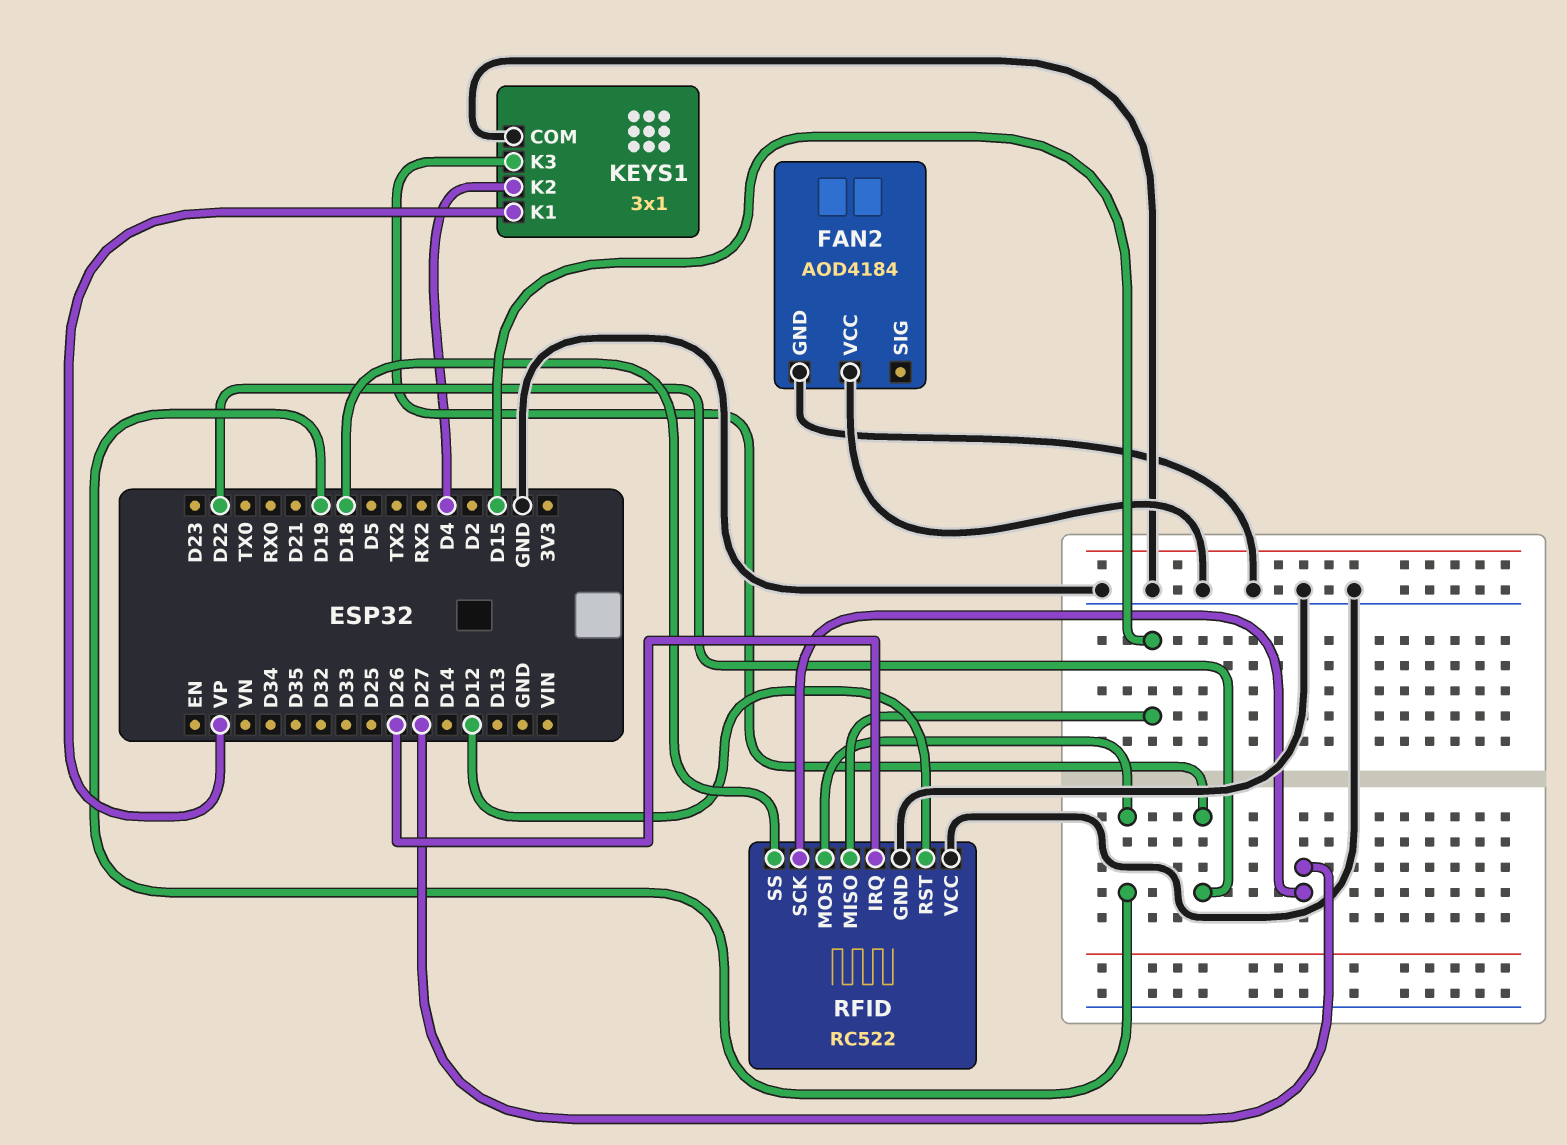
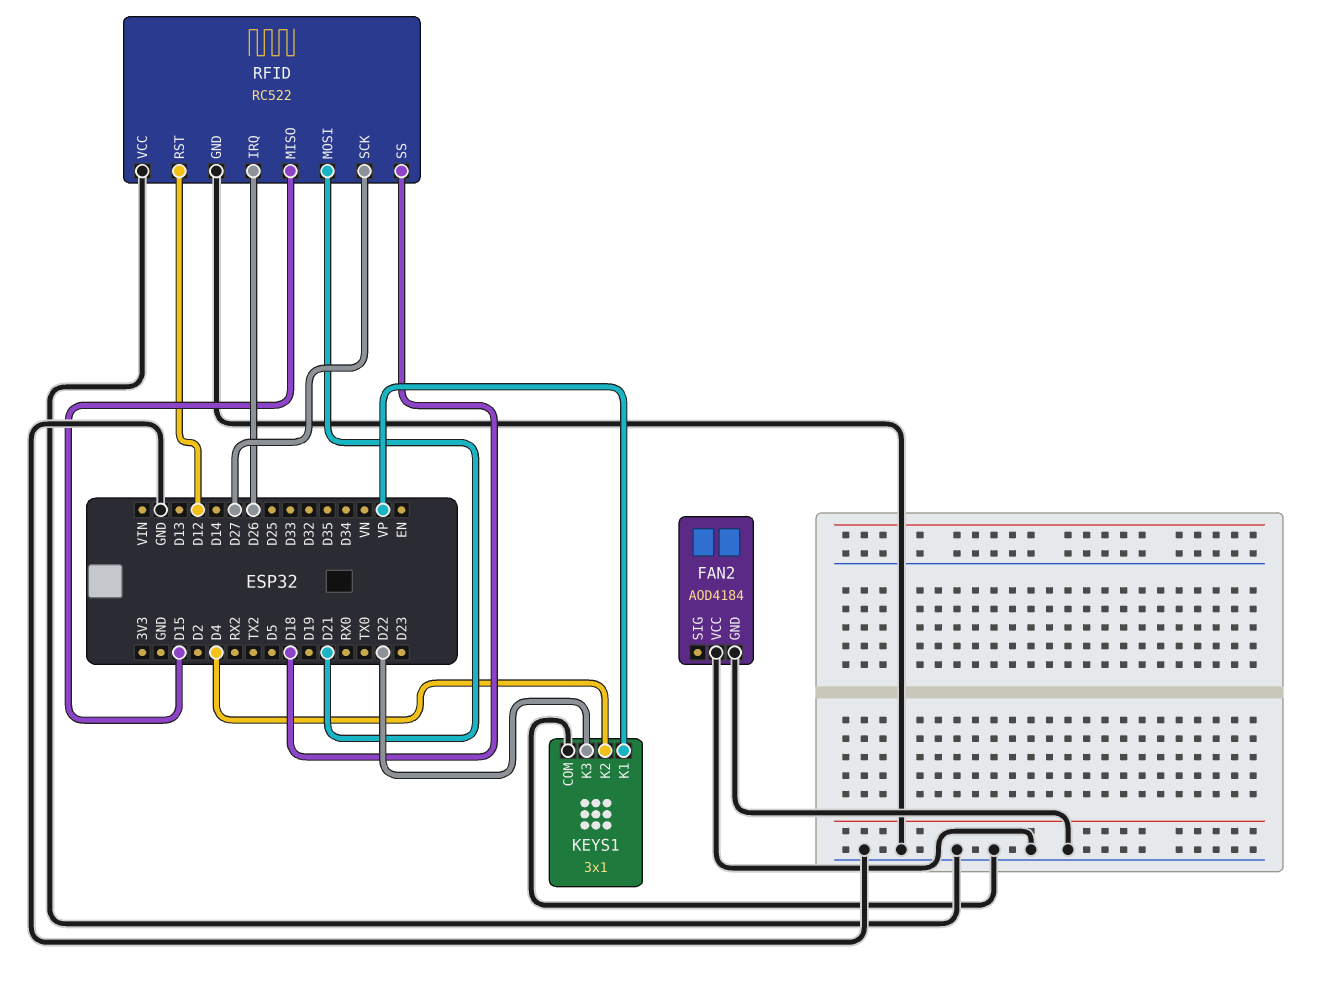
RFID pin MOSI: D19 -> D21

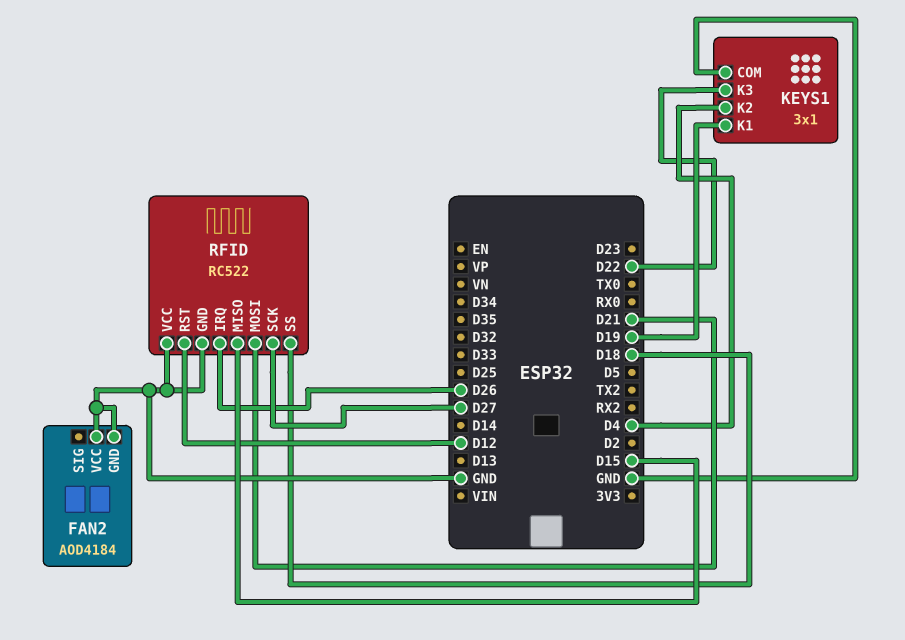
KEYS1 pin K1: VP -> D19

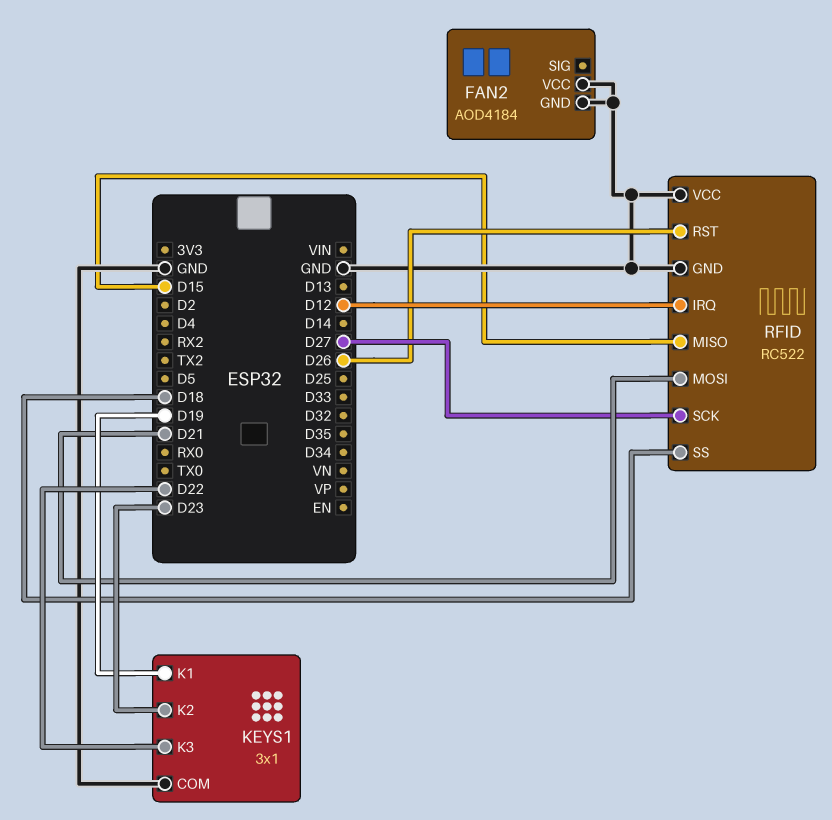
KEYS1 pin K2: D4 -> D23
RFID pin IRQ: D26 -> D12
RFID pin RST: D12 -> D26

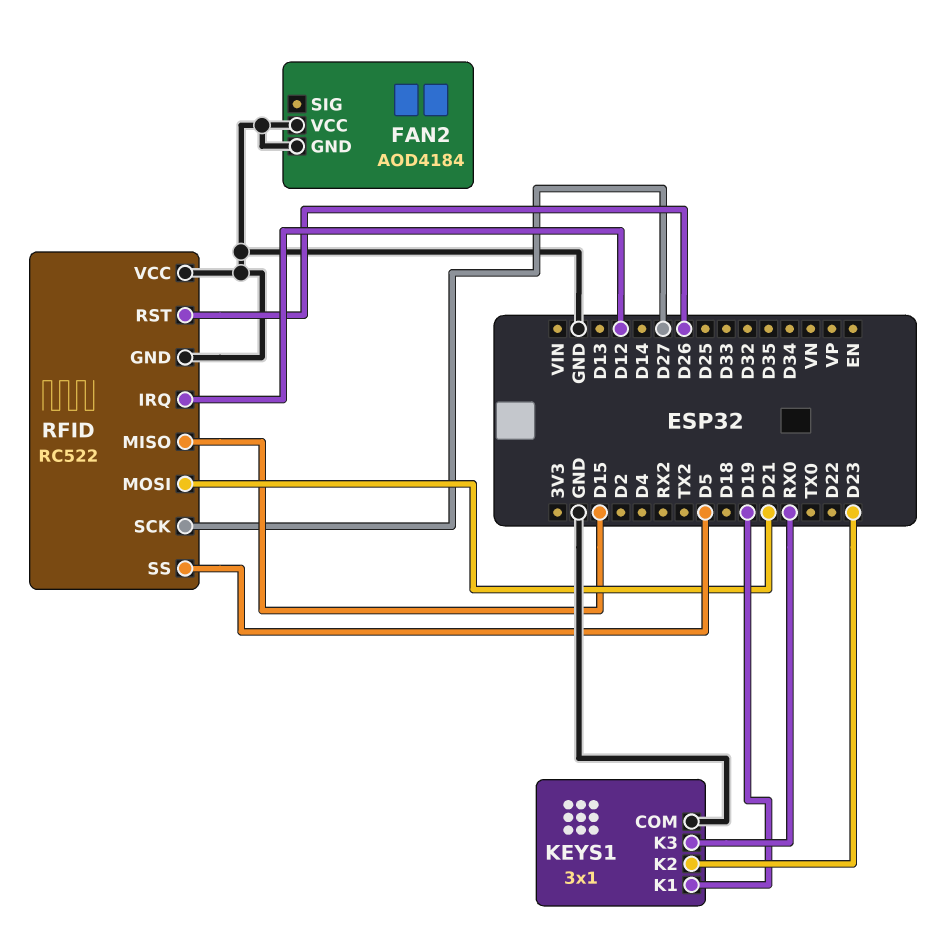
KEYS1 pin K3: D22 -> RX0
RFID pin SS: D18 -> D5

